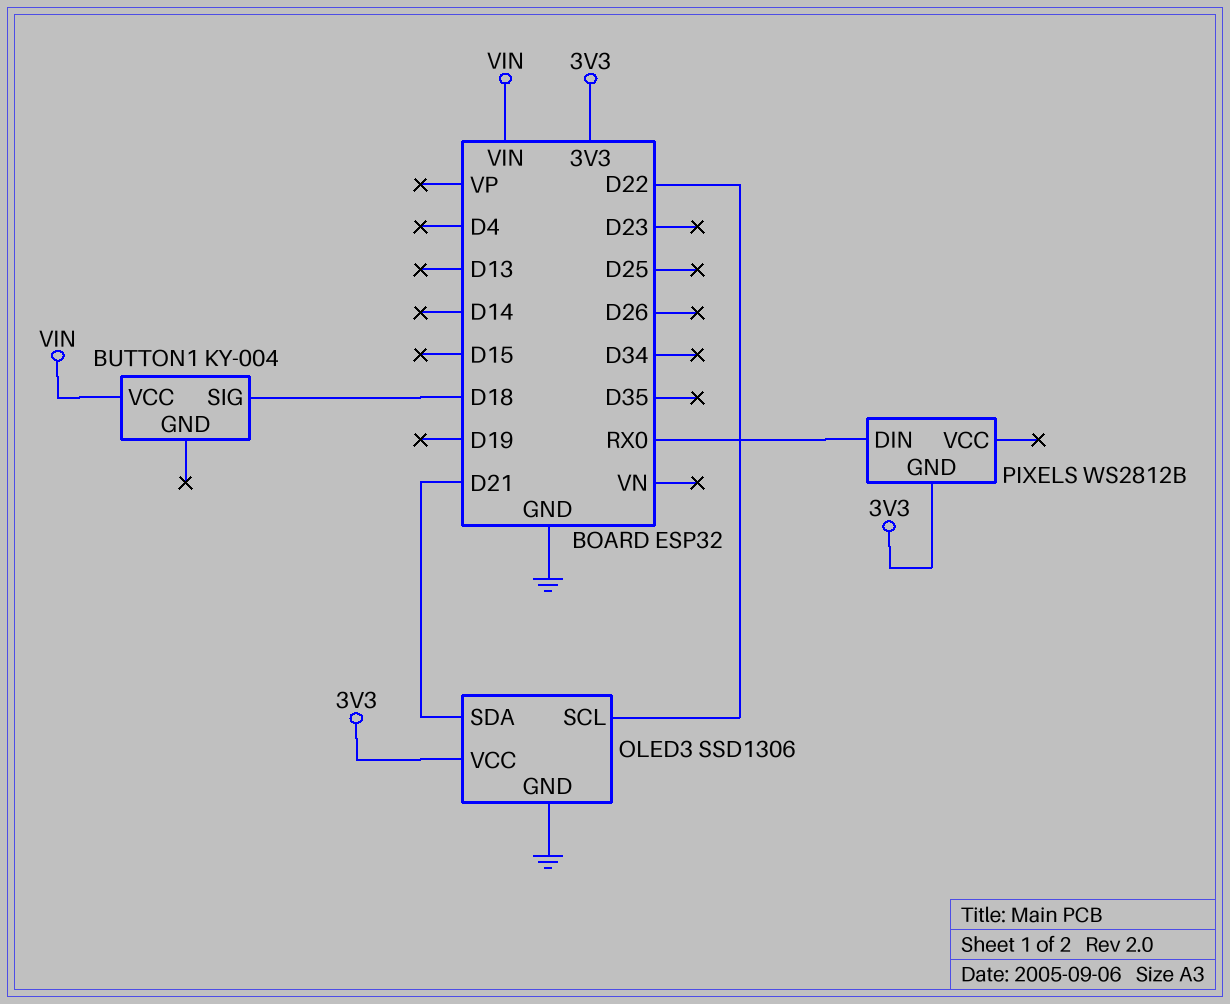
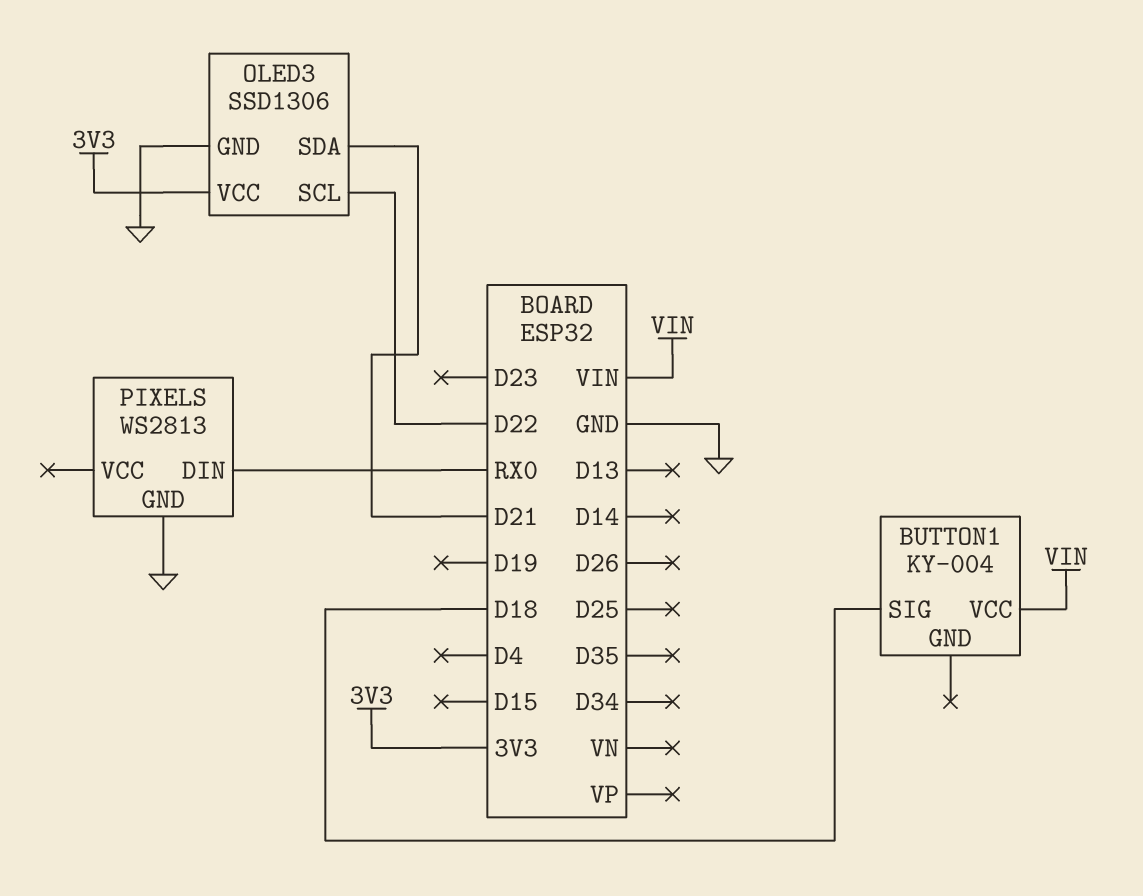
PIXELS: WS2812B -> WS2813
PIXELS pin GND: 3V3 -> GND

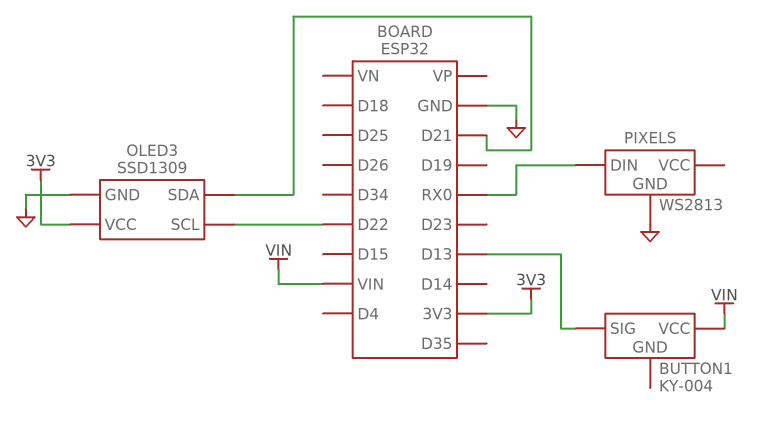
BUTTON1 pin SIG: D18 -> D13
OLED3: SSD1306 -> SSD1309

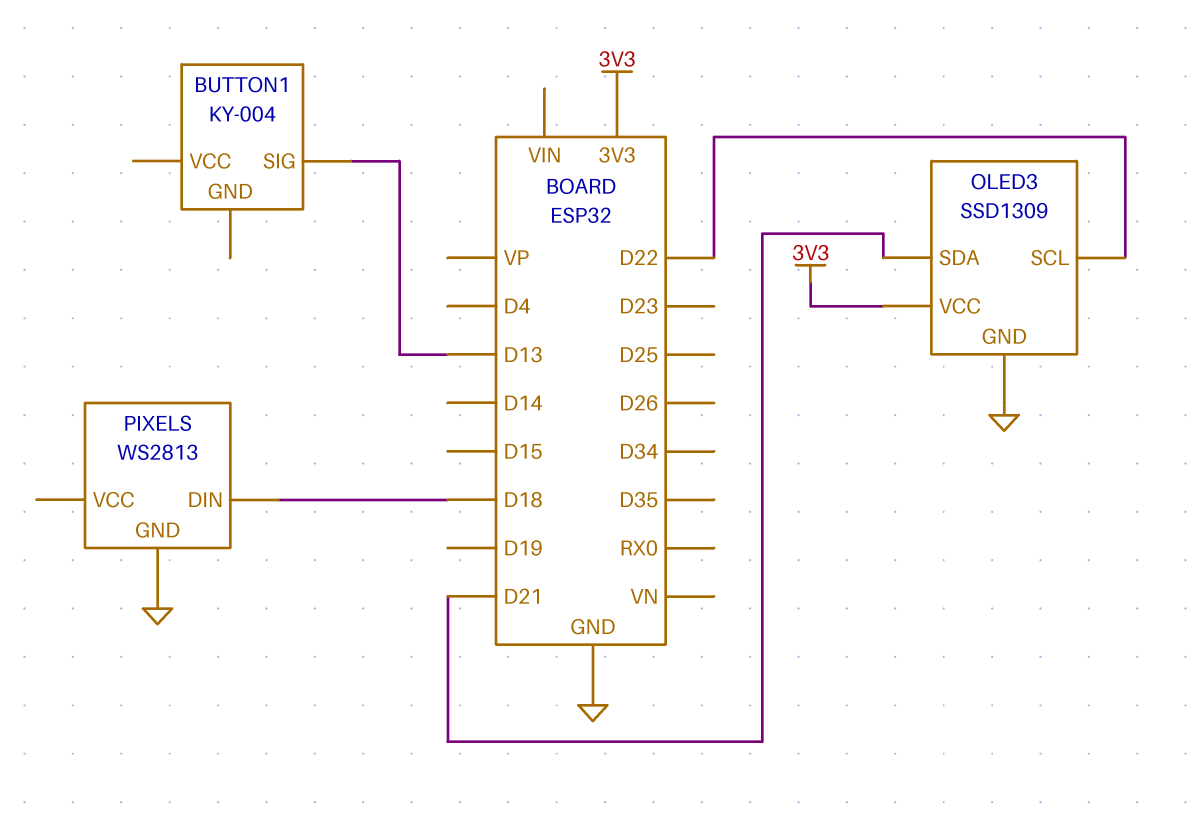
BUTTON1 pin VCC: VIN -> none
PIXELS pin DIN: RX0 -> D18

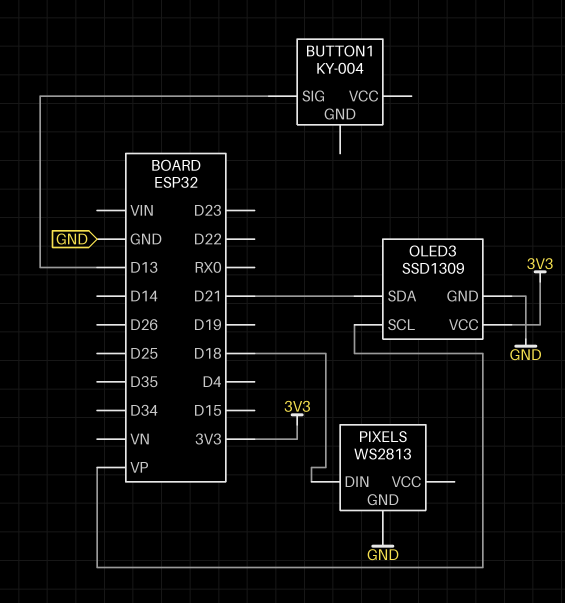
OLED3 pin SCL: D22 -> VP

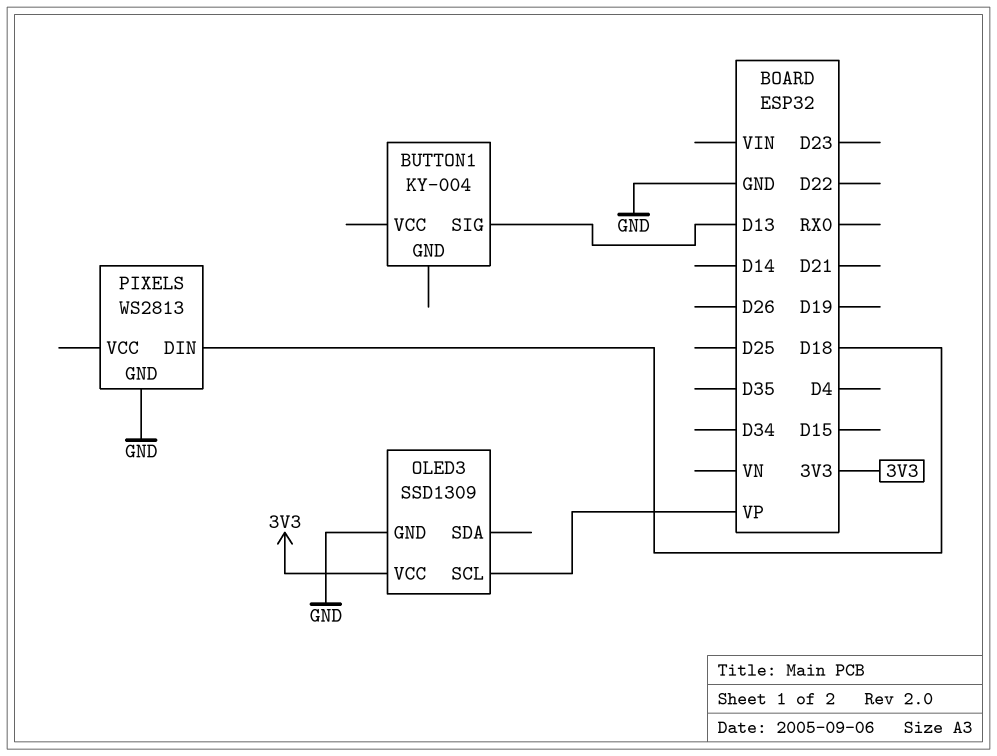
OLED3 pin SDA: D21 -> none

